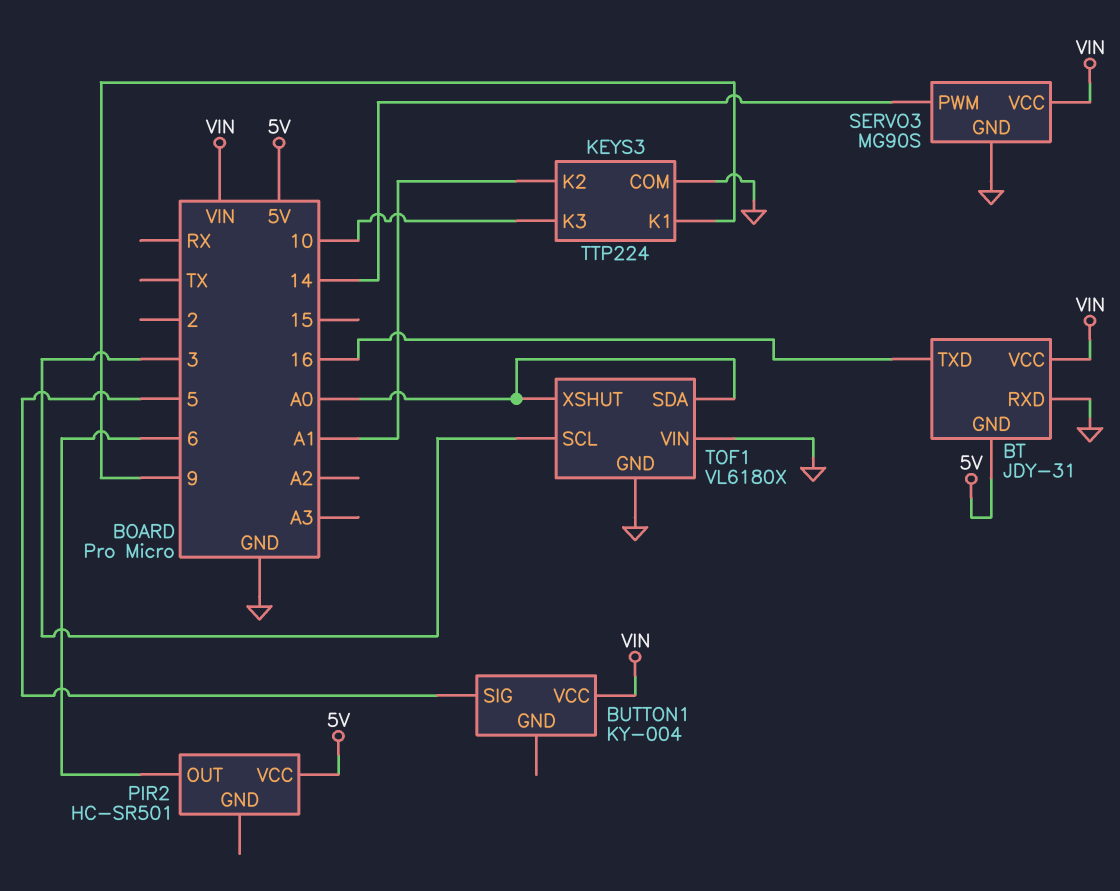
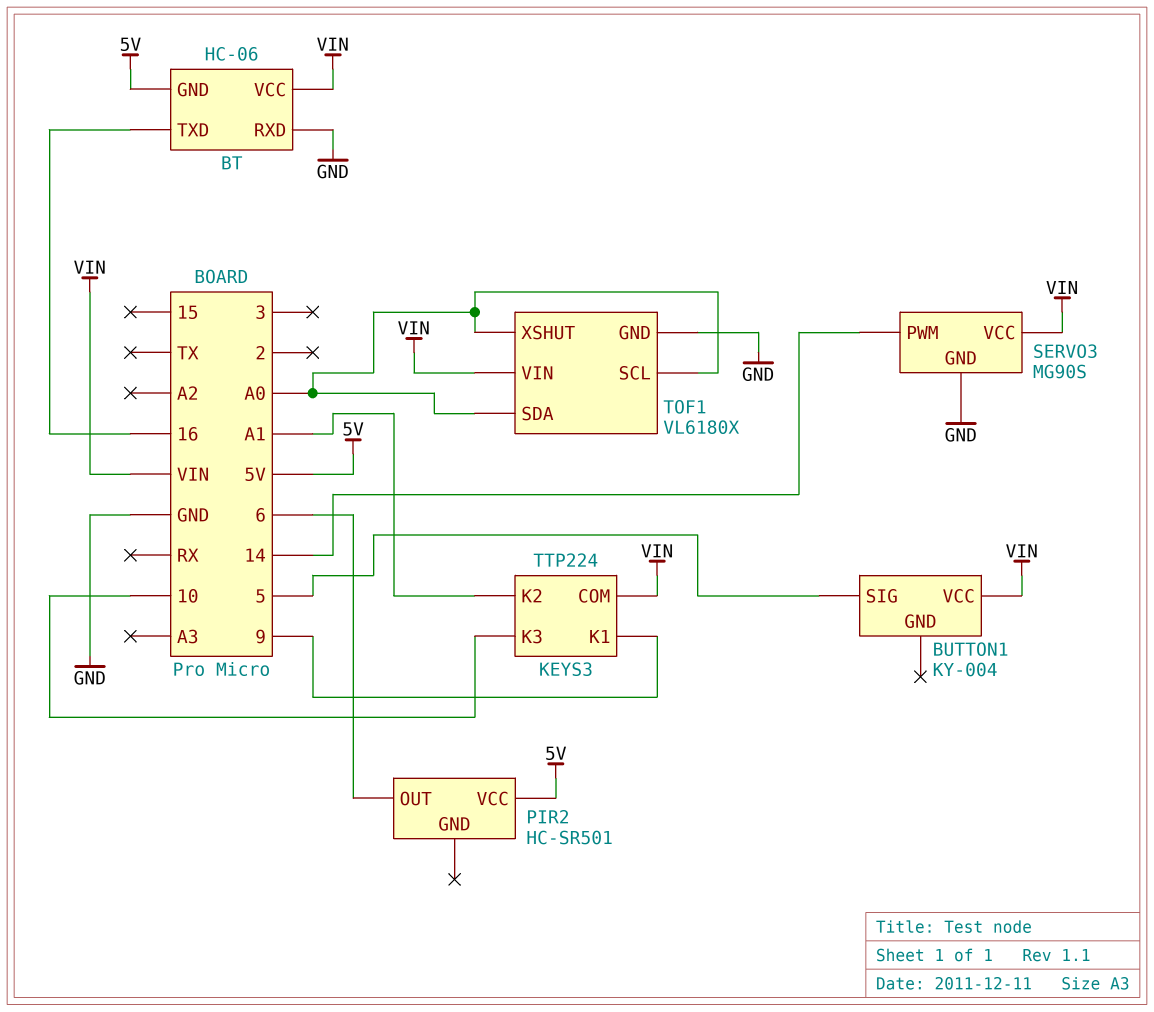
BT: JDY-31 -> HC-06
KEYS3 pin COM: GND -> VIN
TOF1 pin SCL: 3 -> A0
TOF1 pin VIN: GND -> VIN

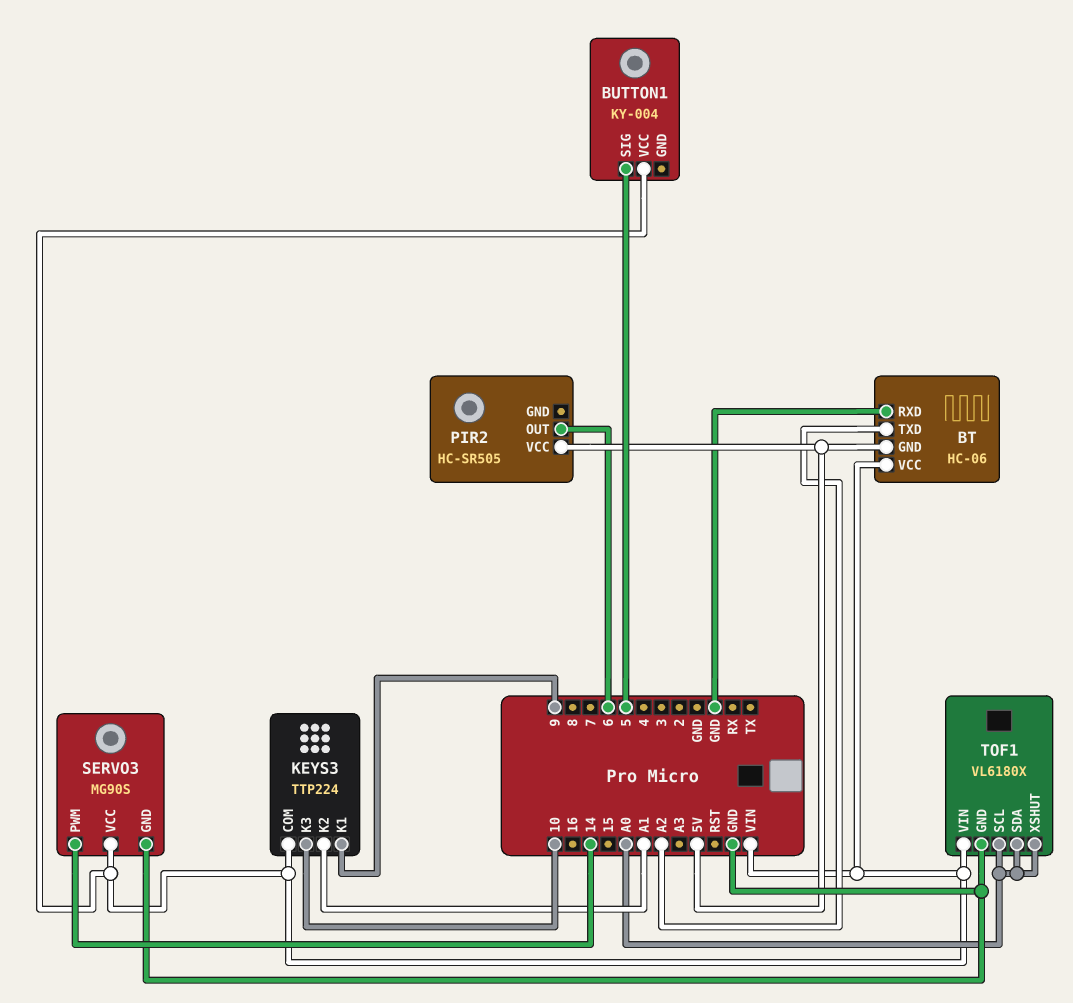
BT pin TXD: 16 -> A2
PIR2: HC-SR501 -> HC-SR505

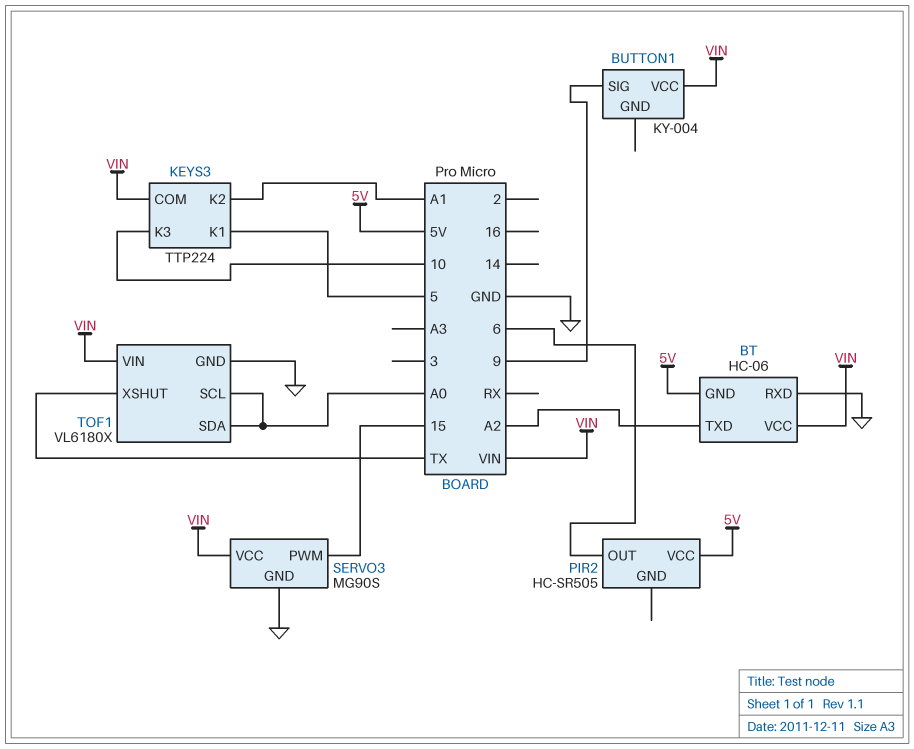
BUTTON1 pin SIG: 5 -> 9
KEYS3 pin K1: 9 -> 5
SERVO3 pin PWM: 14 -> 15
TOF1 pin XSHUT: A0 -> TX

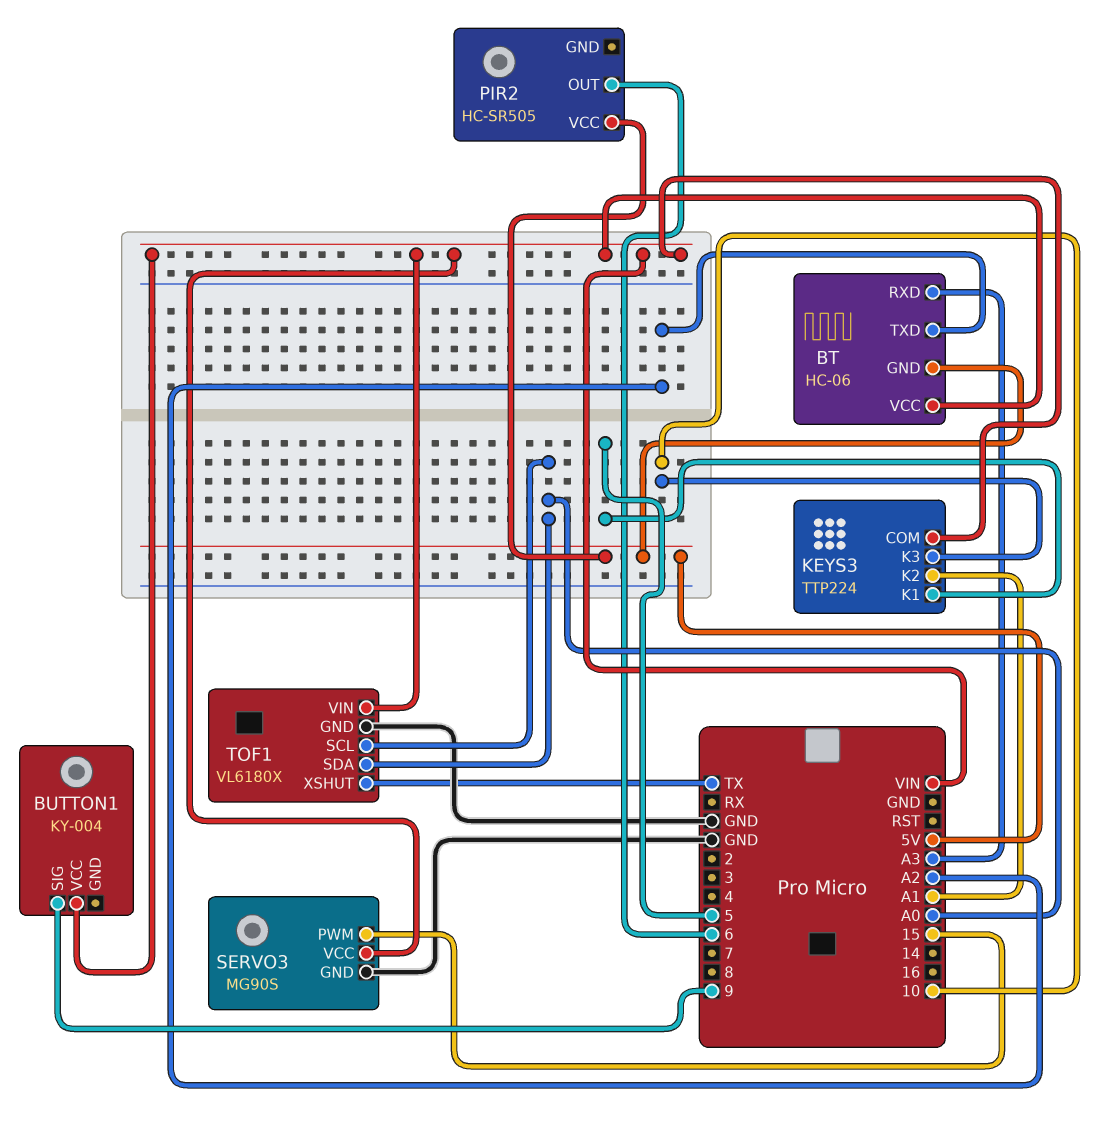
BT pin RXD: GND -> A3

